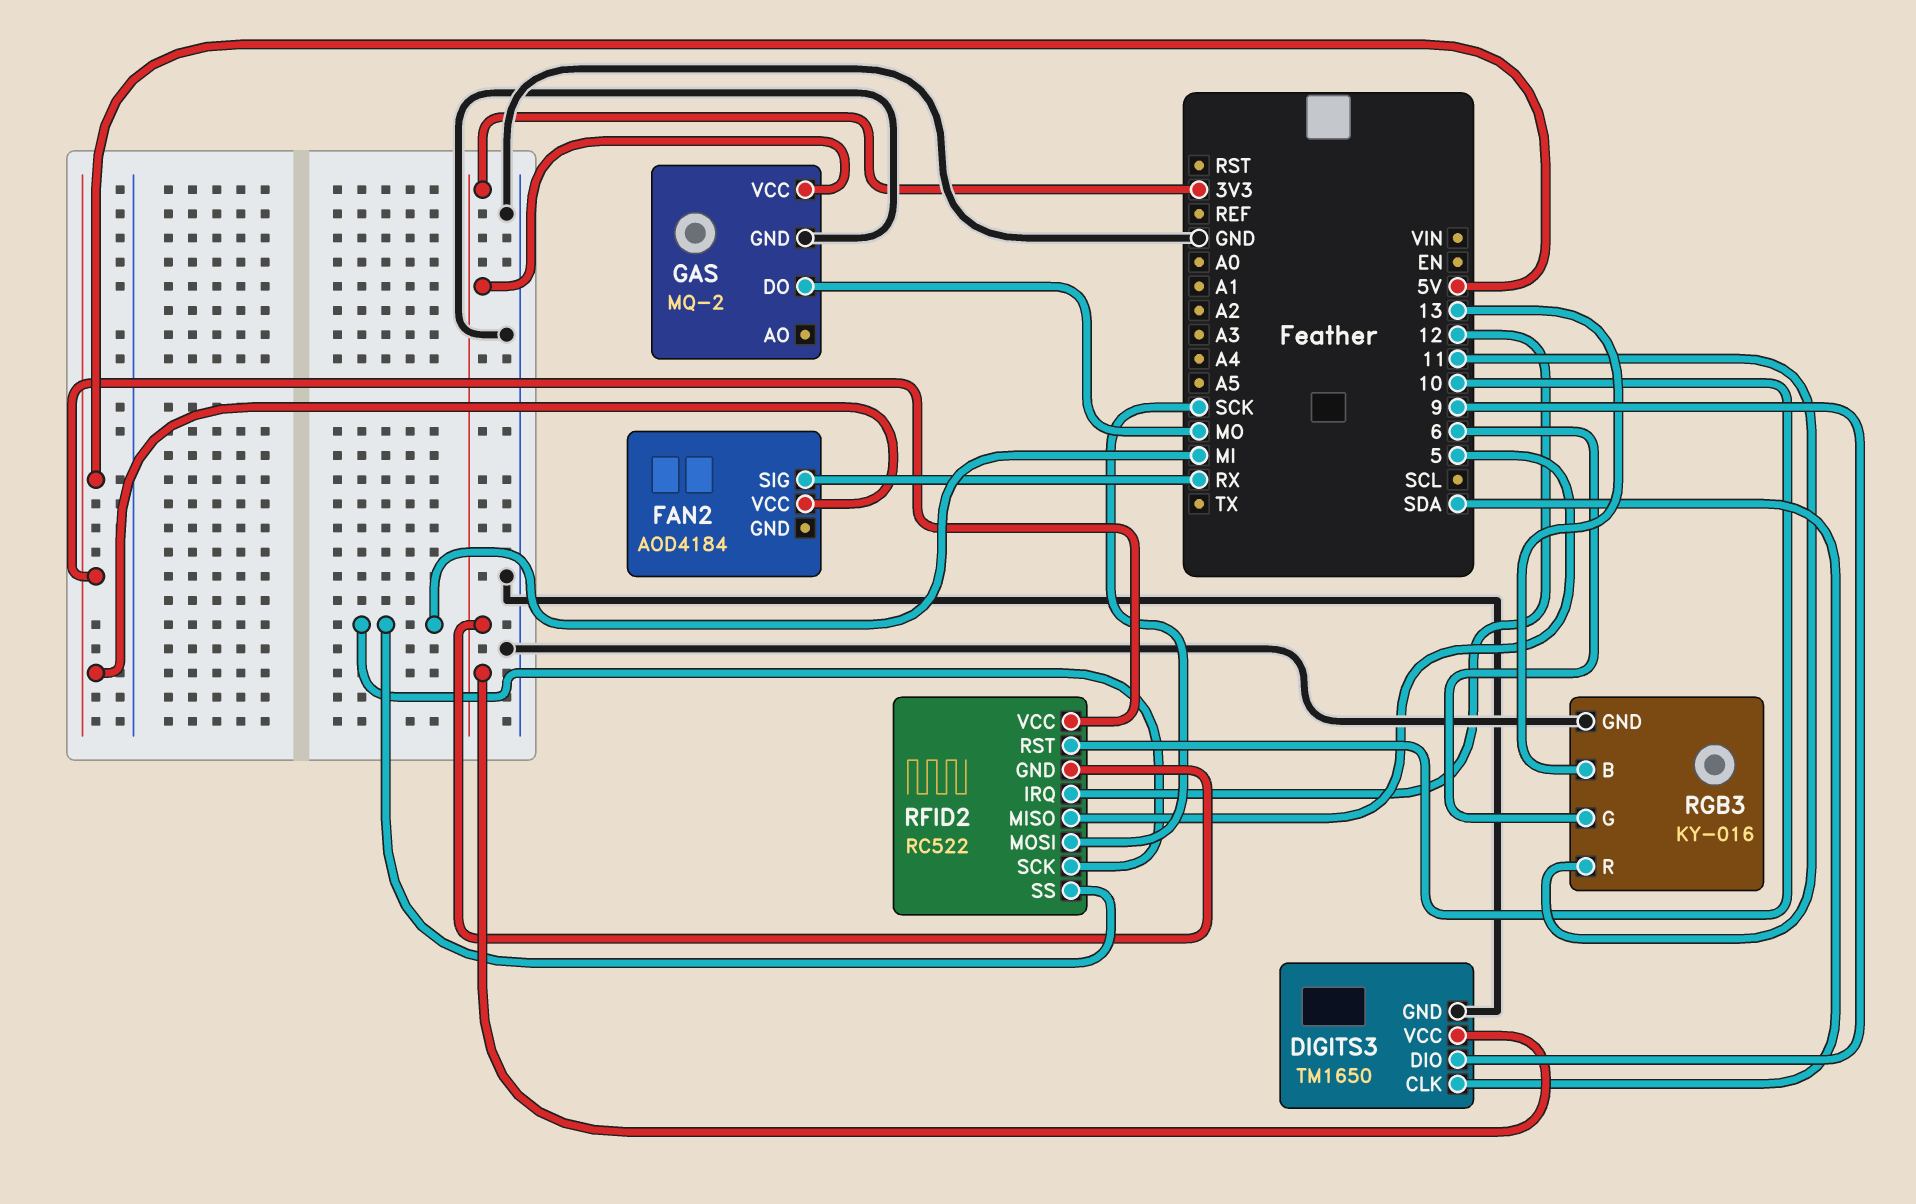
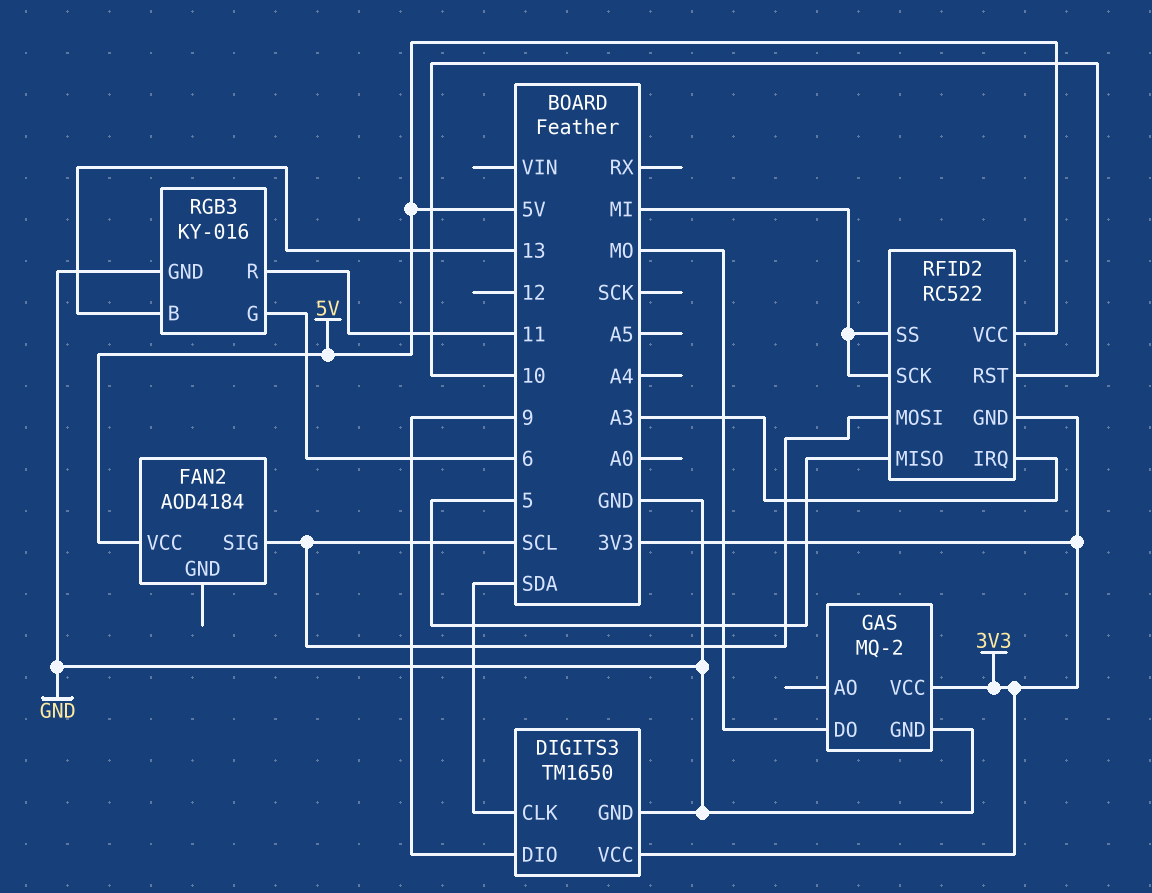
FAN2 pin SIG: RX -> SCL
RFID2 pin IRQ: 12 -> A3
RFID2 pin MOSI: SCK -> SCL

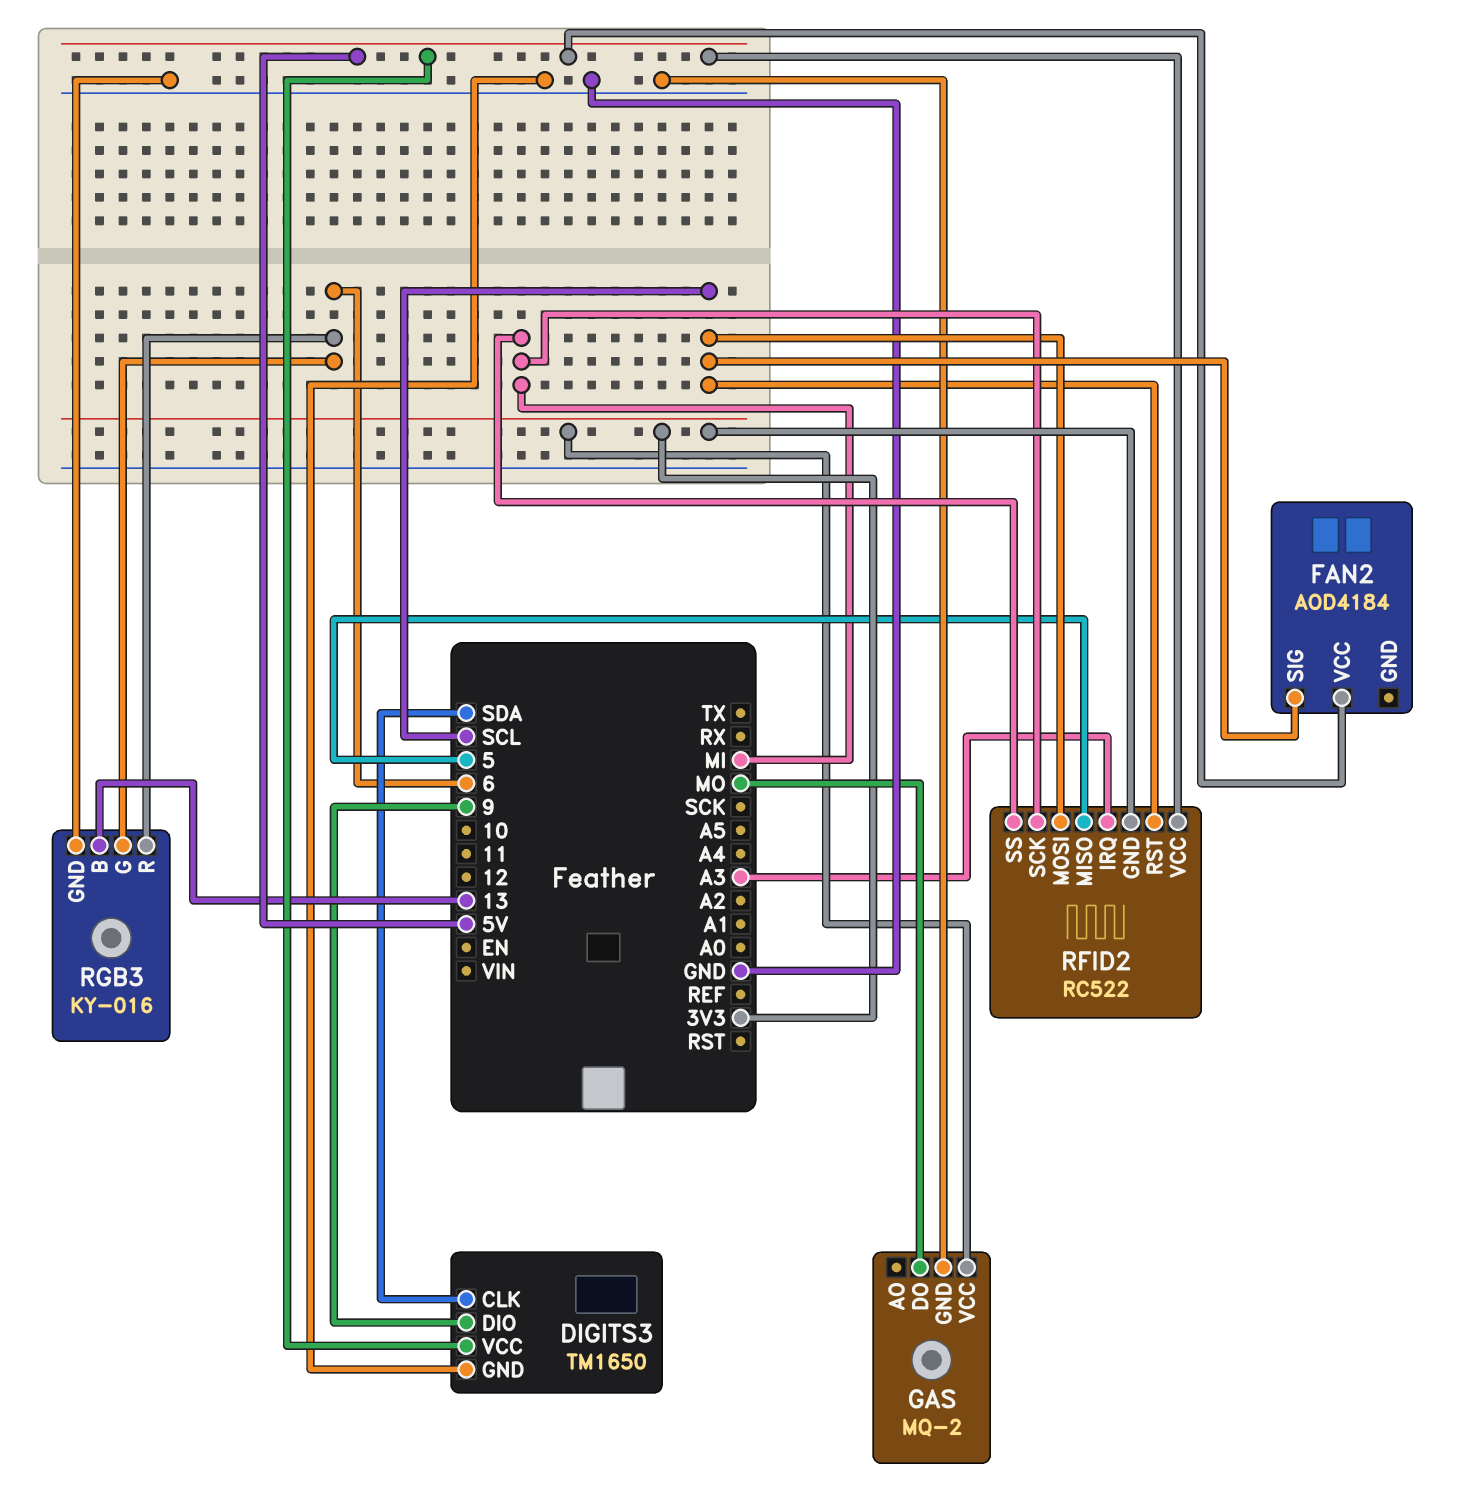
DIGITS3 pin VCC: 3V3 -> 5V
RFID2 pin RST: 10 -> SCL
RGB3 pin R: 11 -> 6

